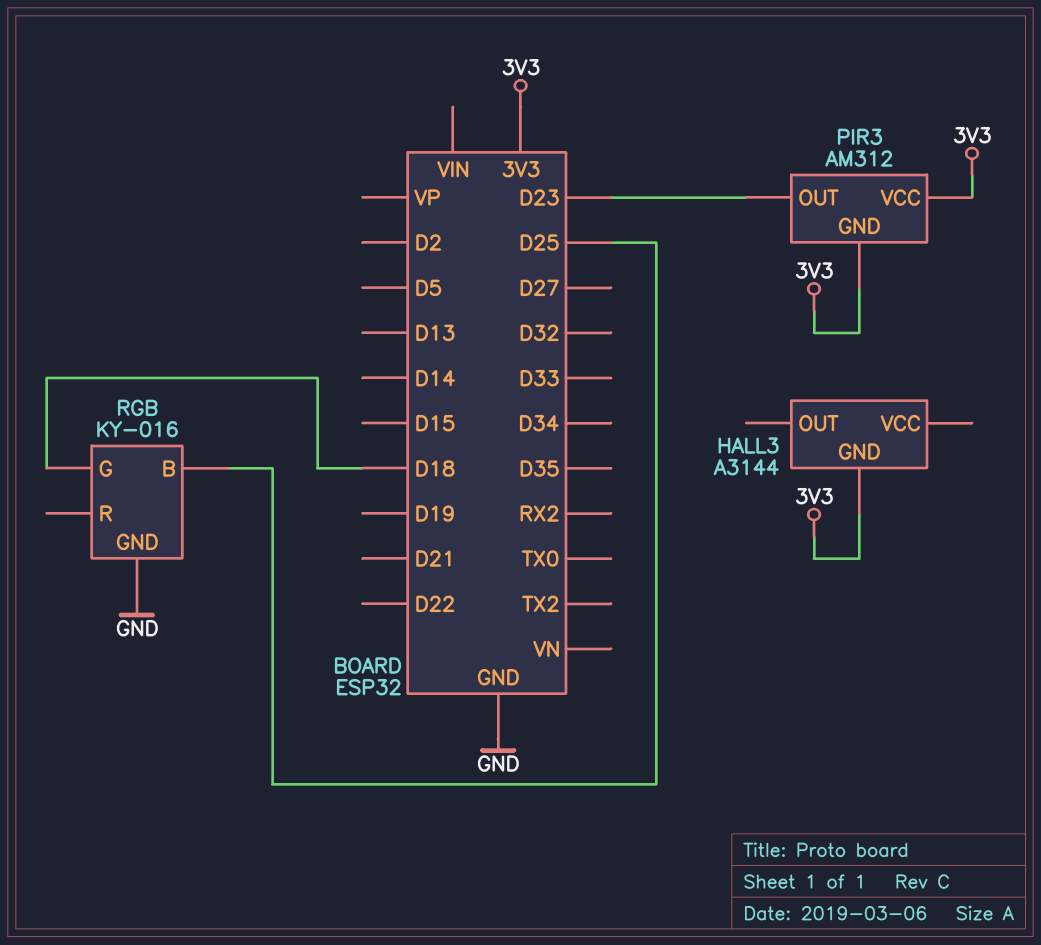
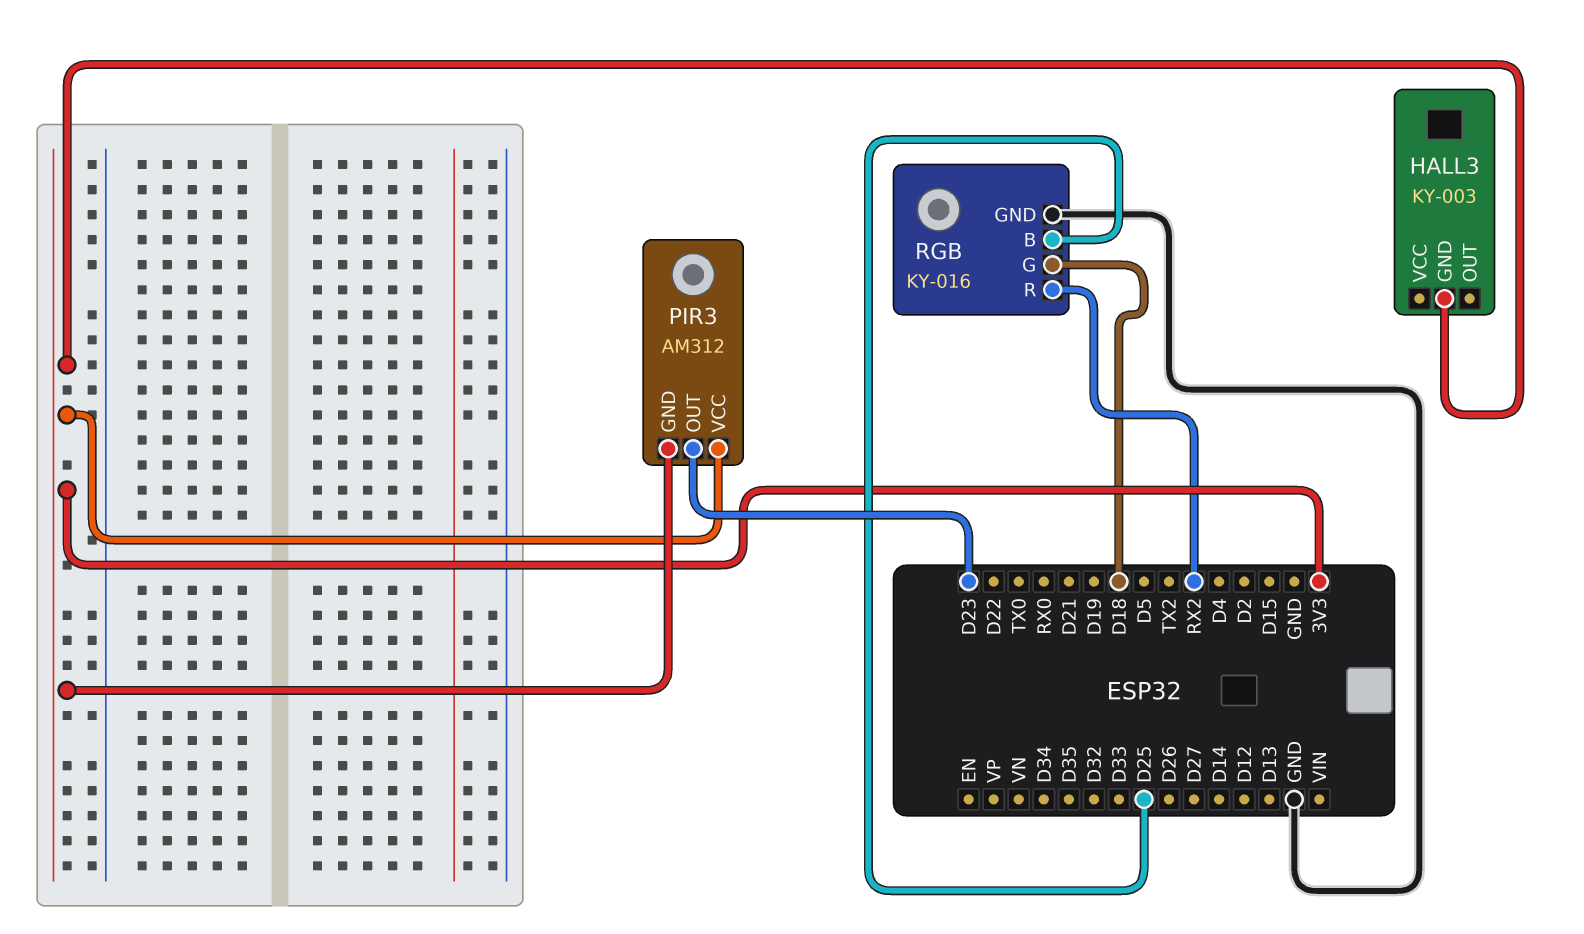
HALL3: A3144 -> KY-003
RGB pin R: none -> RX2

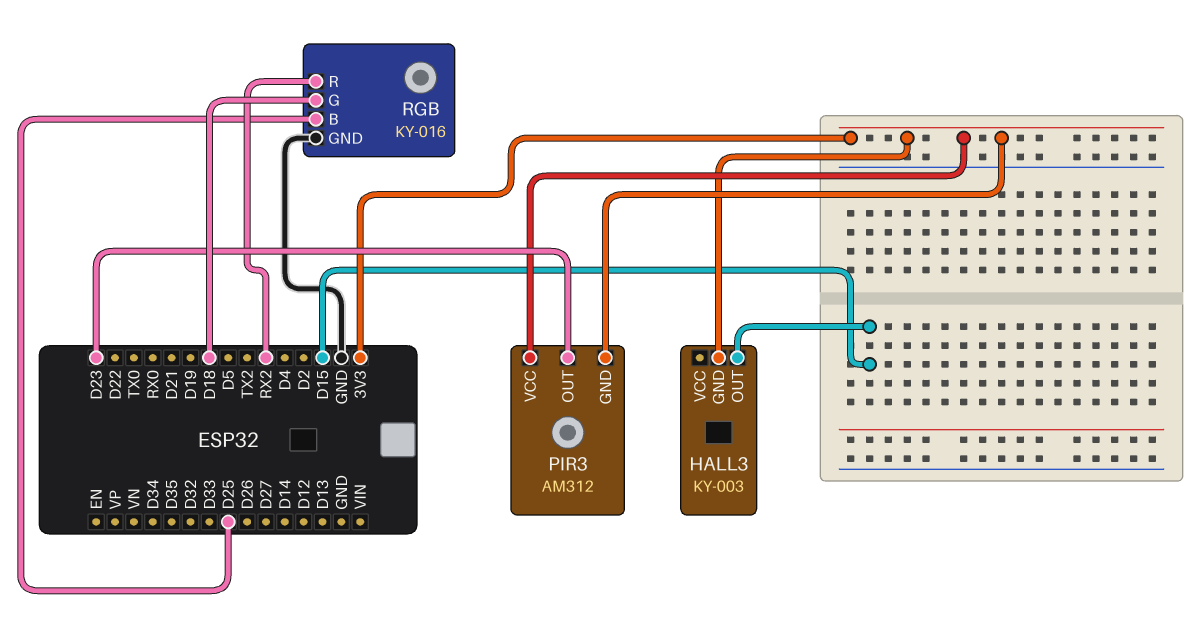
HALL3 pin OUT: none -> D15

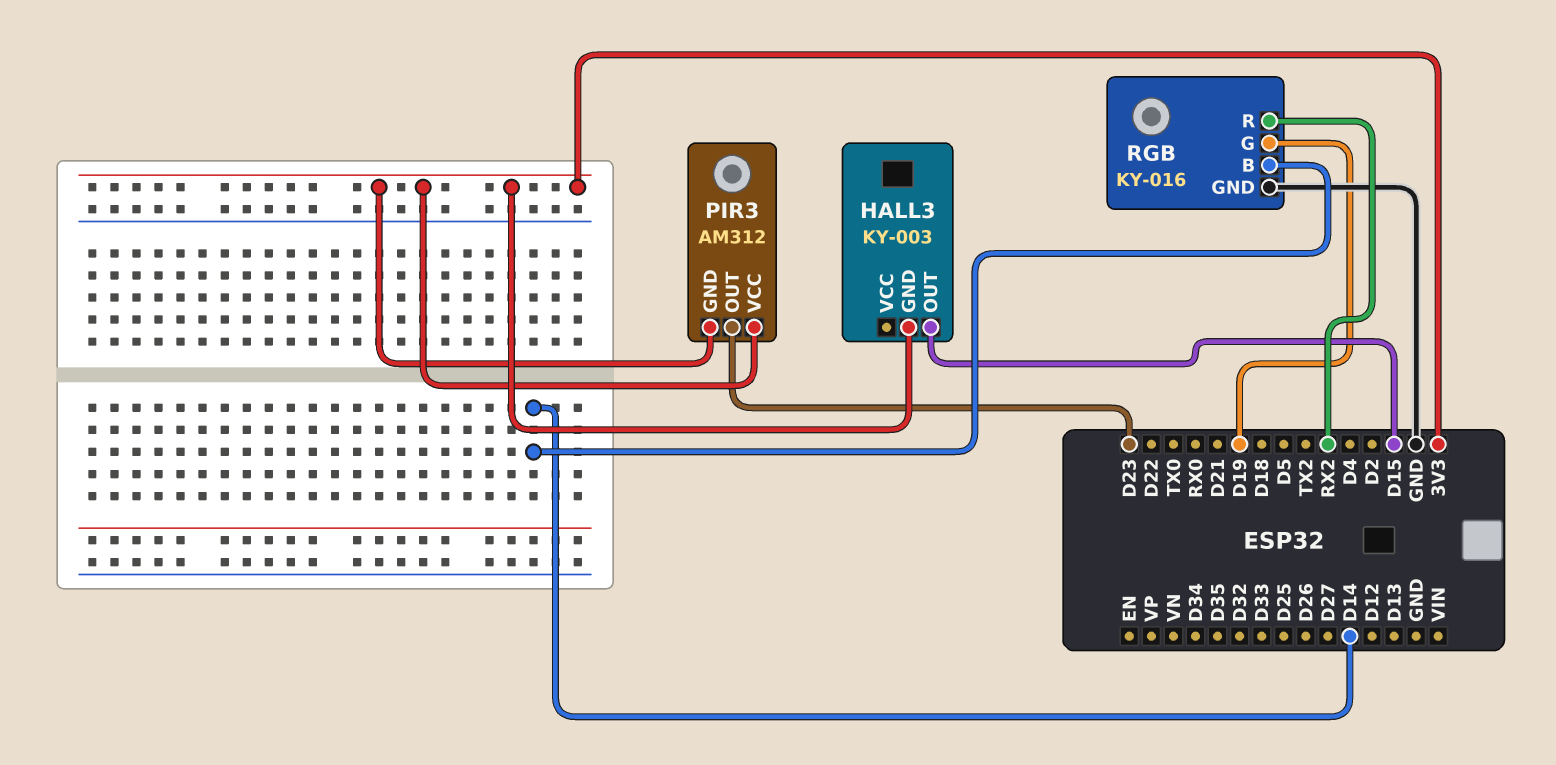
RGB pin B: D25 -> D14
RGB pin G: D18 -> D19

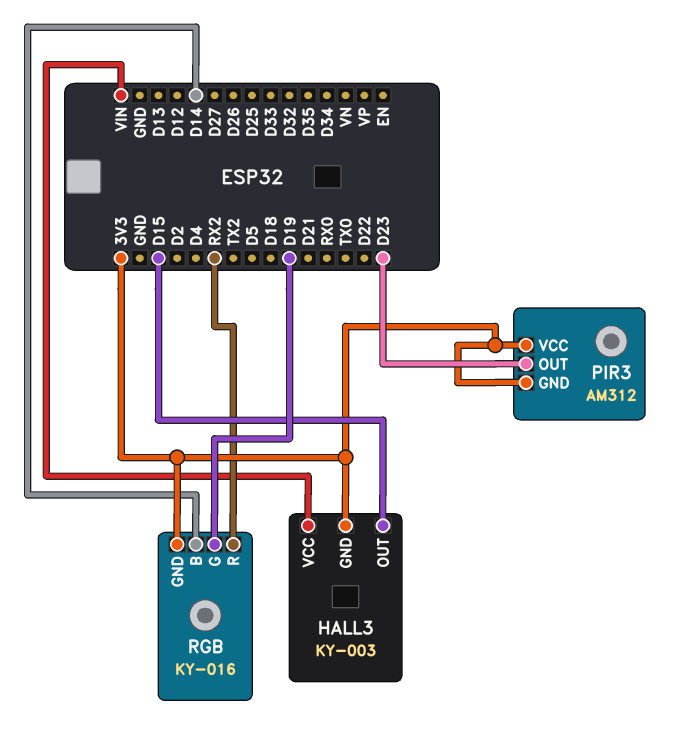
HALL3 pin VCC: none -> VIN
RGB pin GND: GND -> 3V3

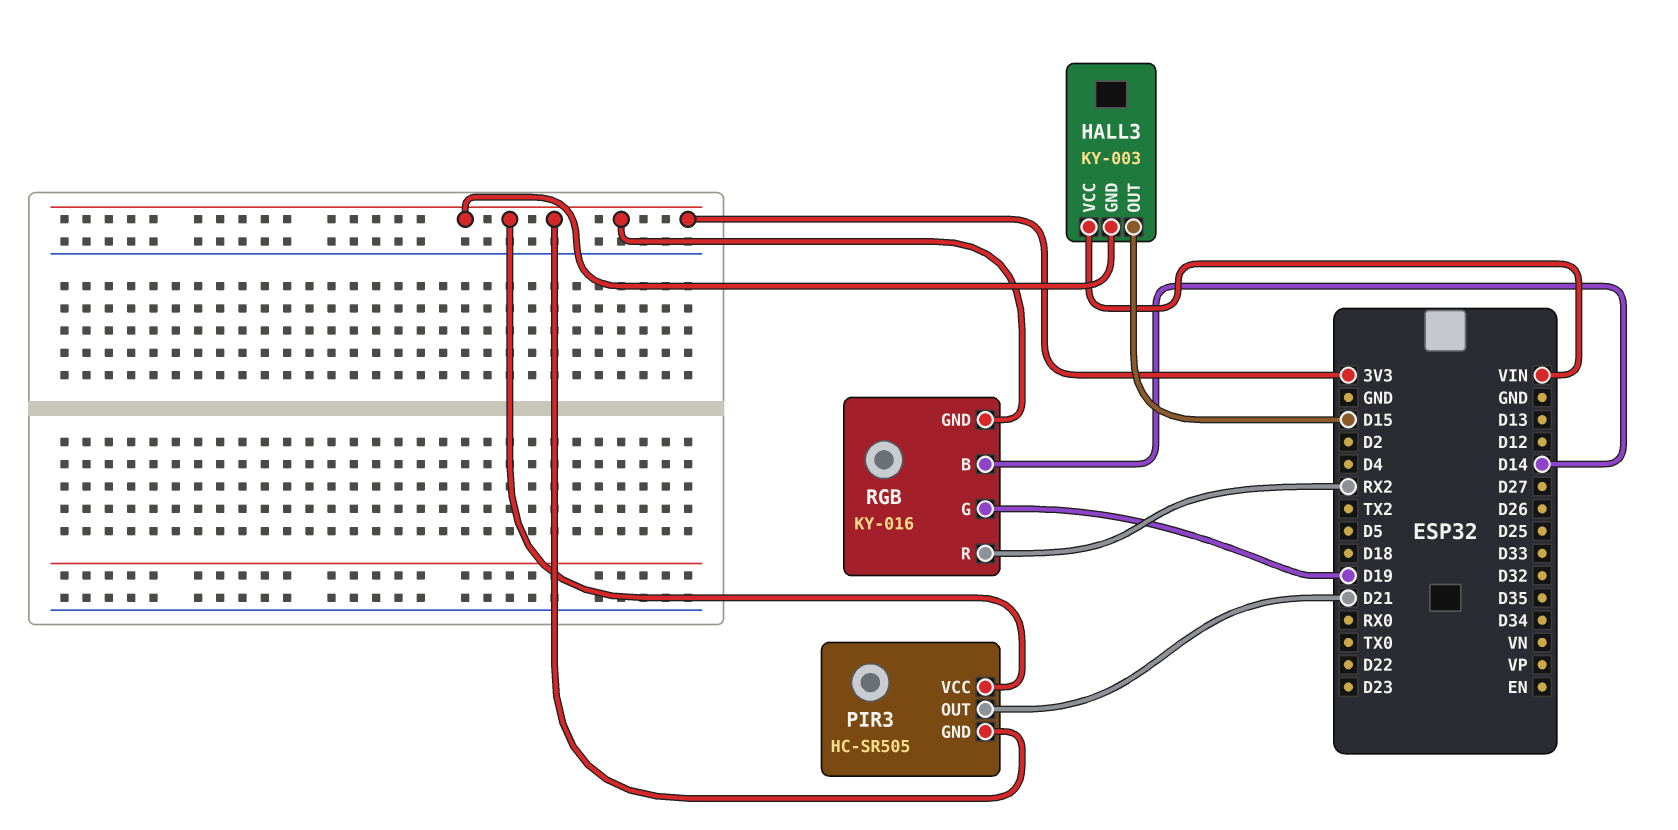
PIR3: AM312 -> HC-SR505
PIR3 pin OUT: D23 -> D21

